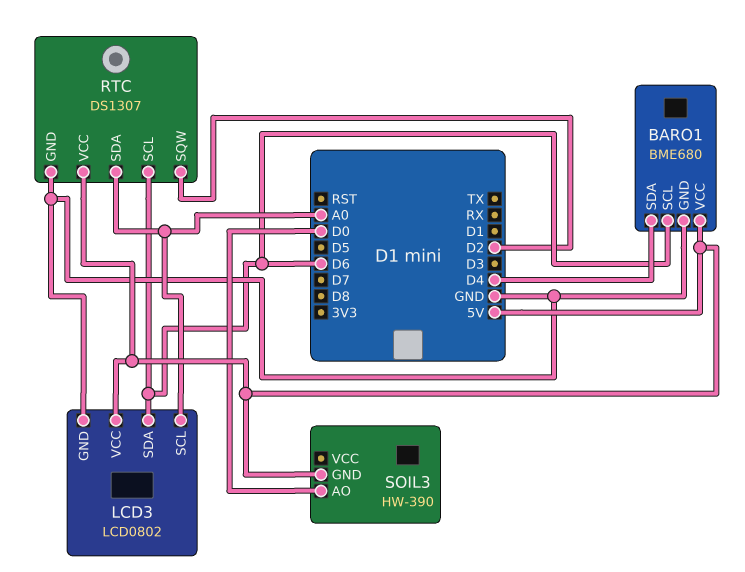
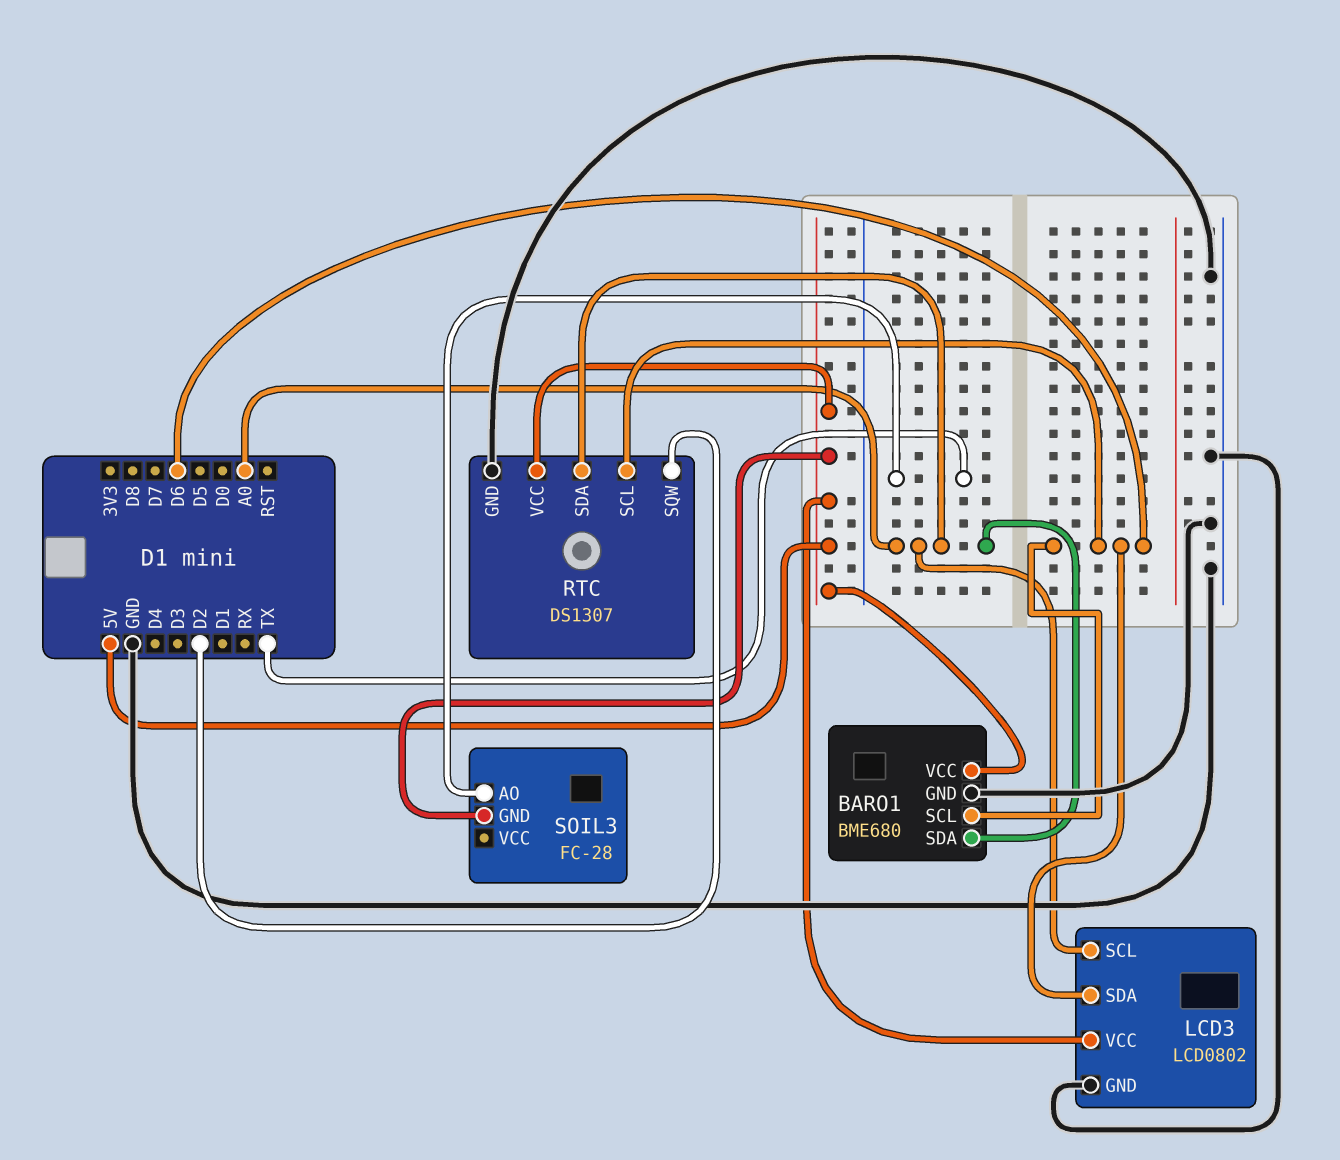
BARO1 pin SDA: D4 -> A0
SOIL3: HW-390 -> FC-28
SOIL3 pin AO: D0 -> TX

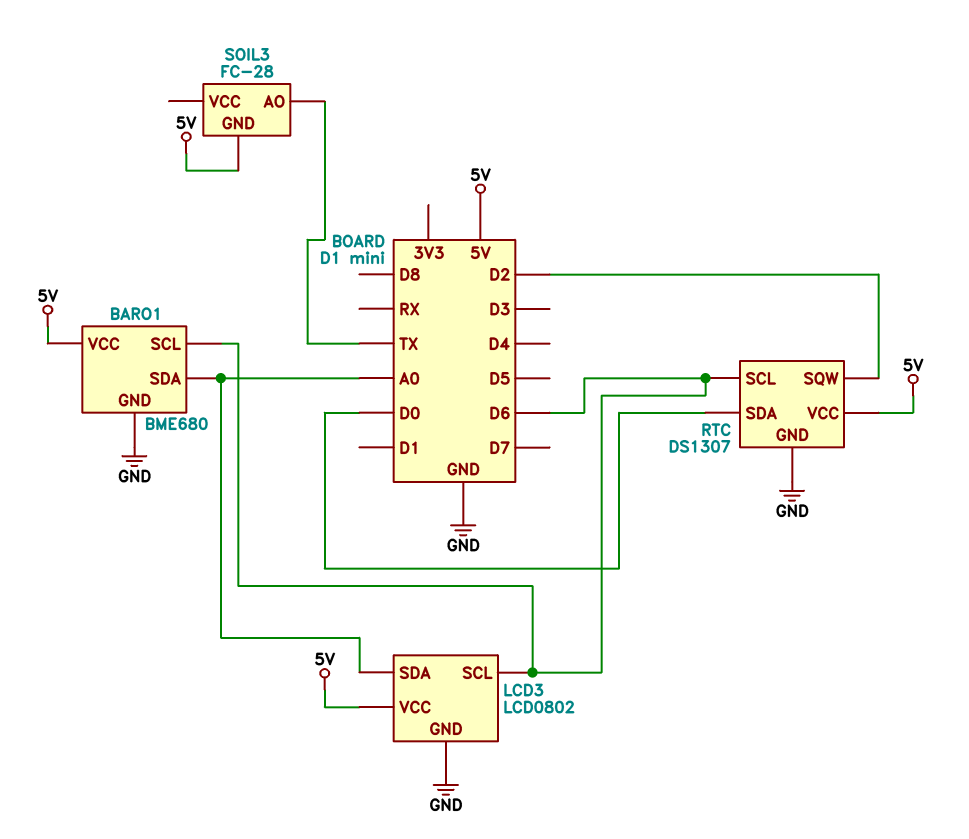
LCD3 pin SCL: A0 -> D6
LCD3 pin SDA: D6 -> A0
RTC pin SDA: A0 -> D0

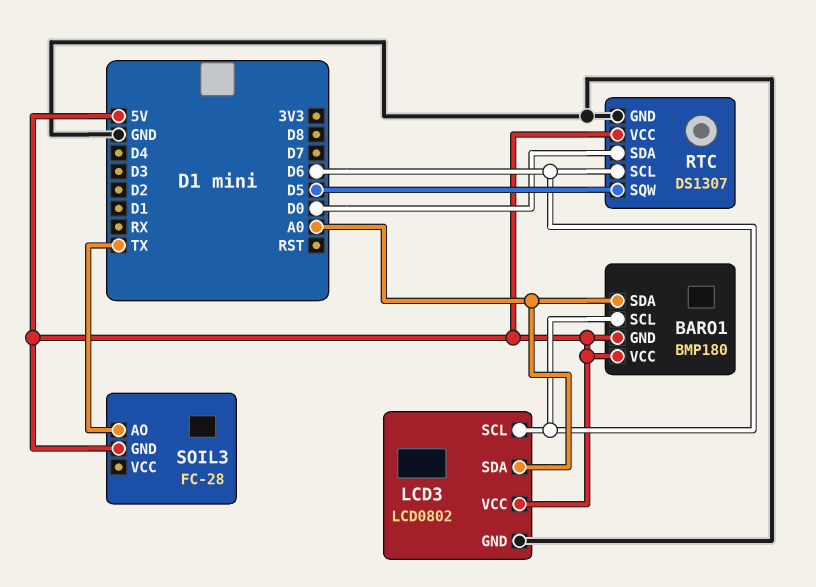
BARO1: BME680 -> BMP180
BARO1 pin GND: GND -> 5V
RTC pin SQW: D2 -> D5

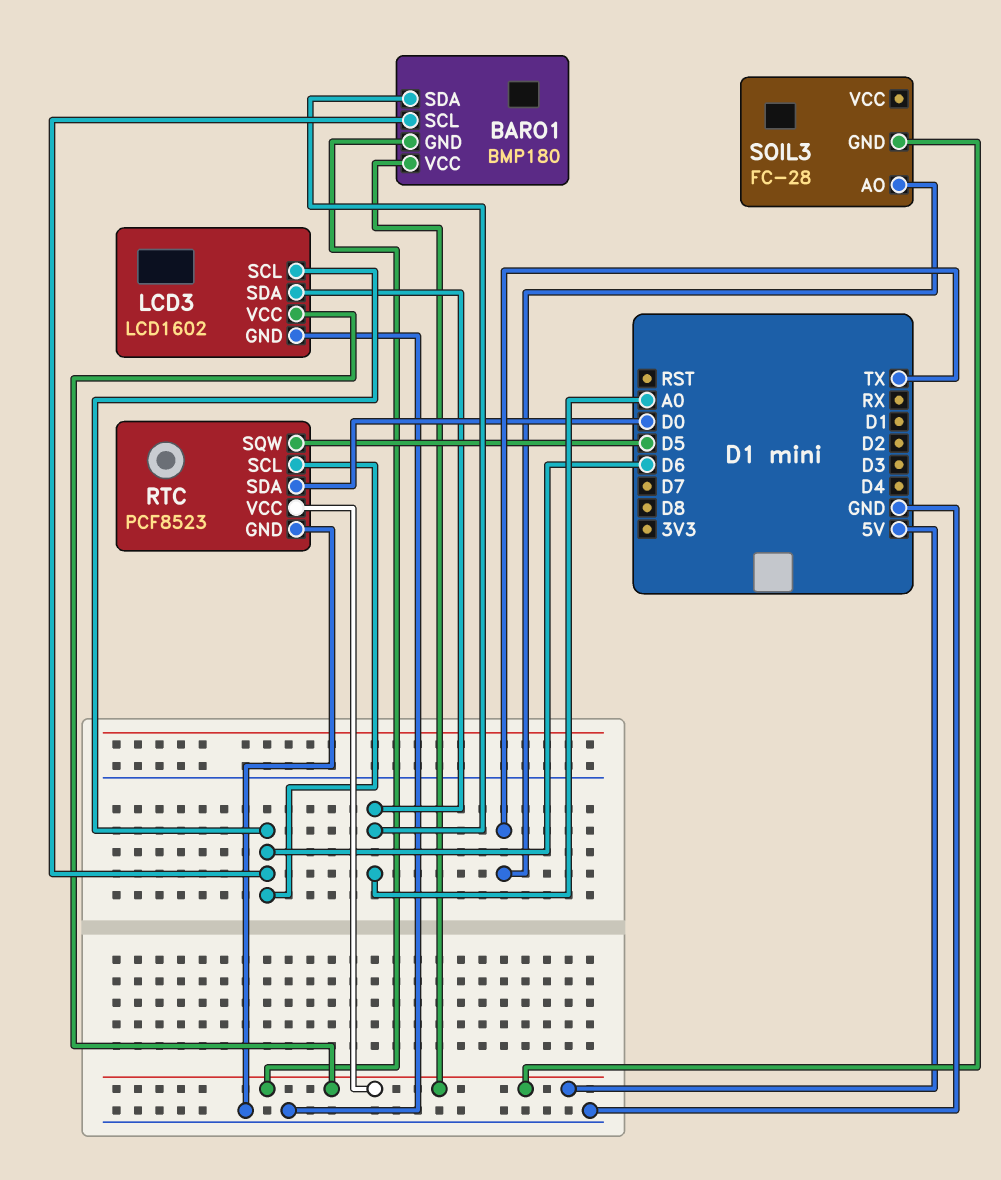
LCD3: LCD0802 -> LCD1602
RTC: DS1307 -> PCF8523

